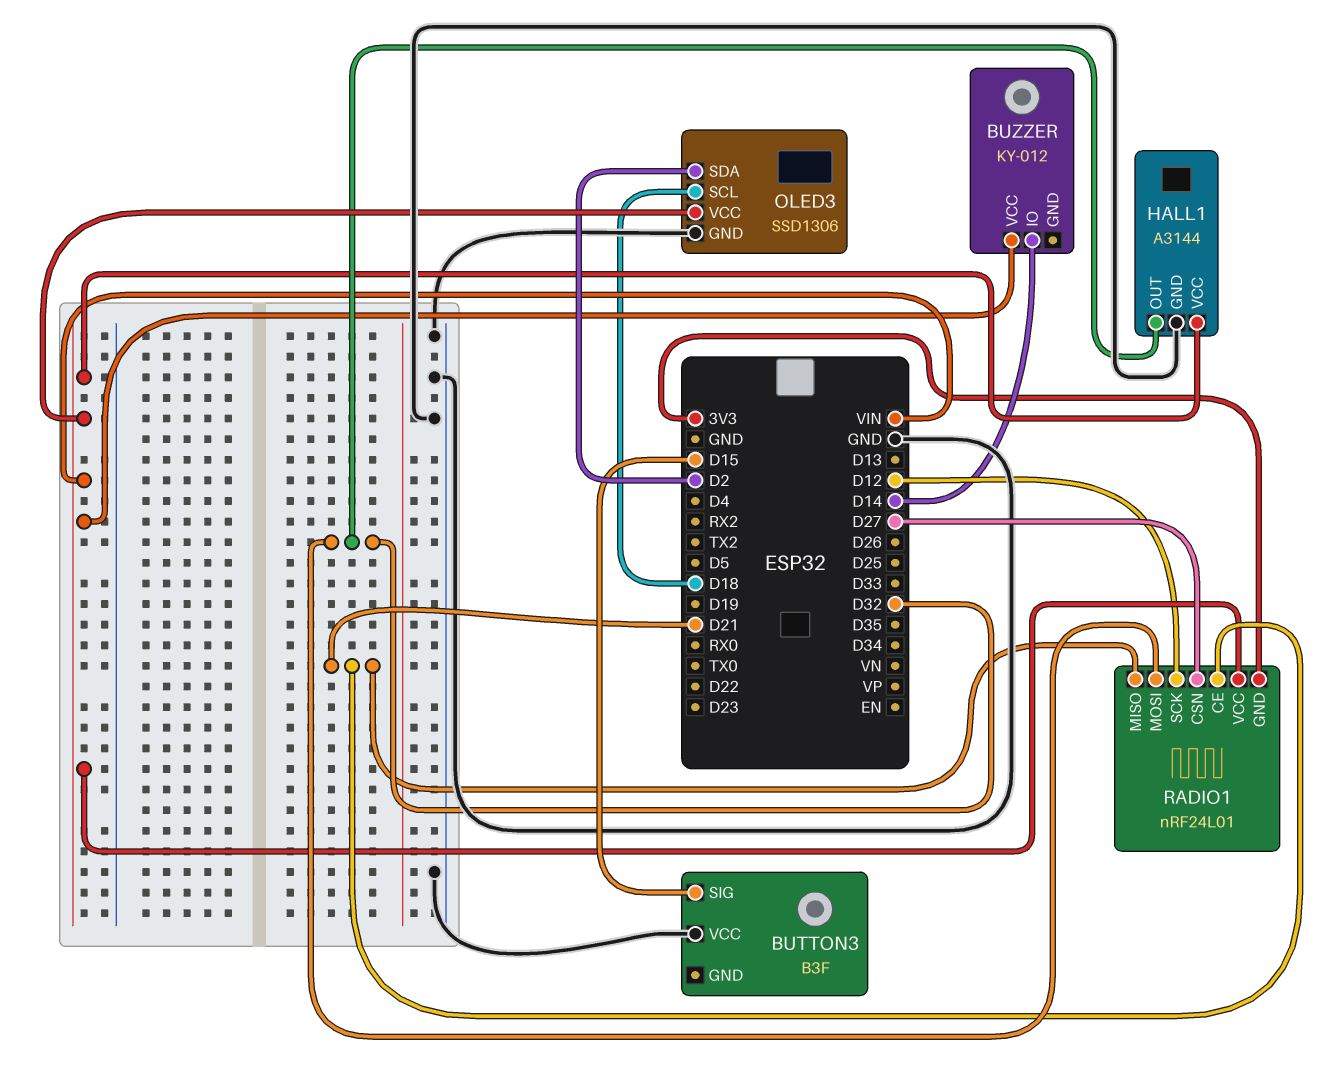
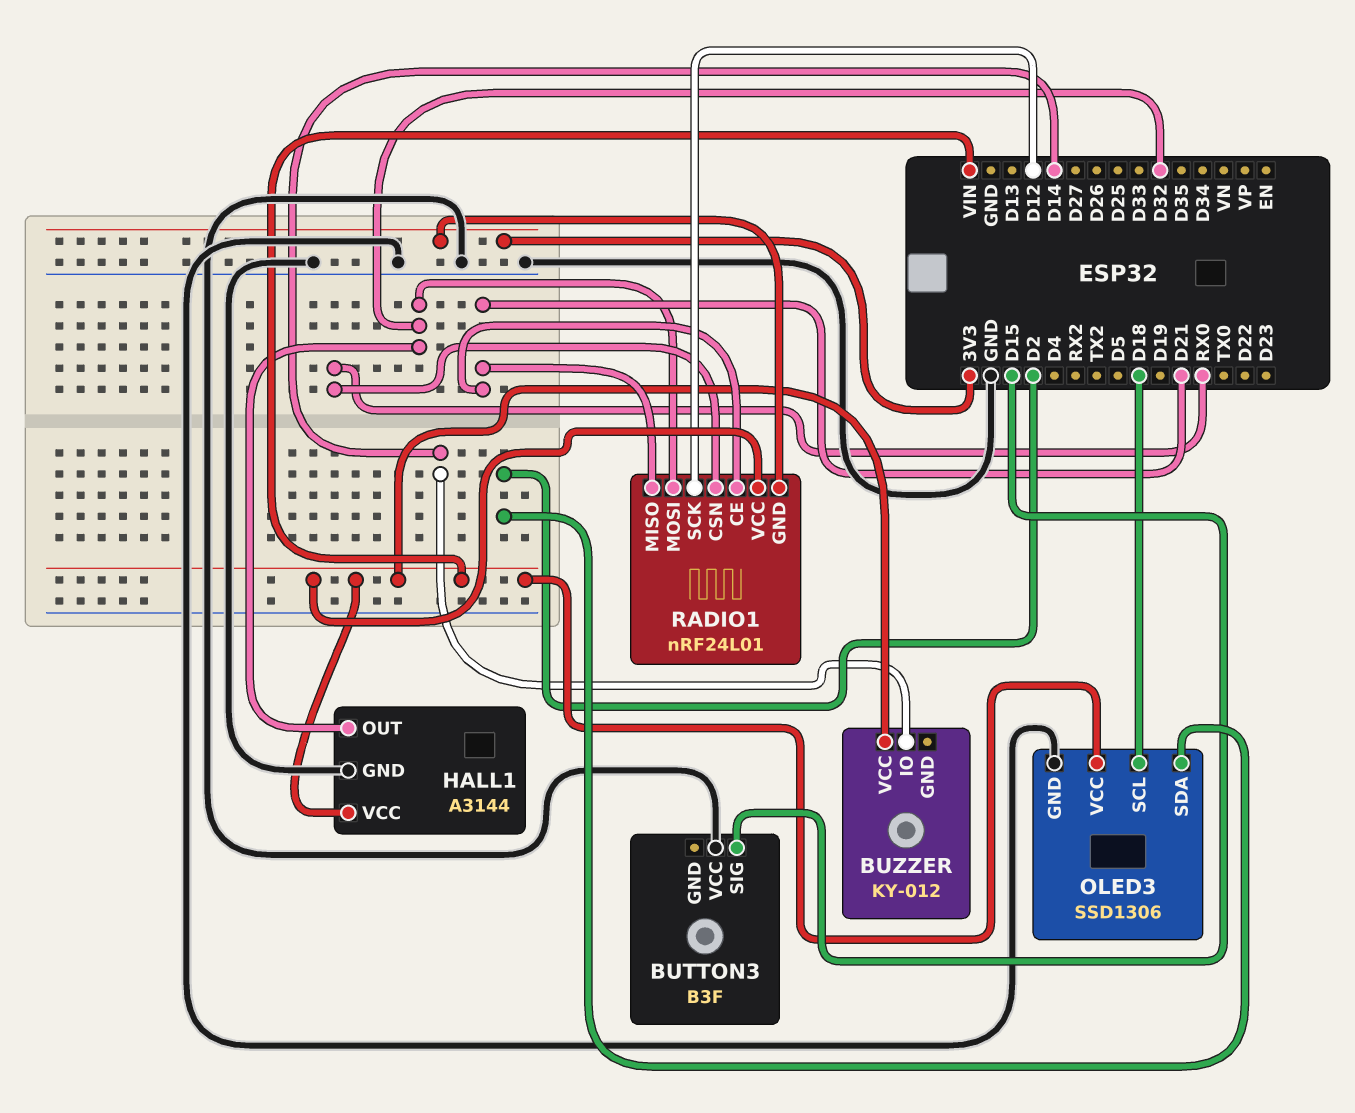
RADIO1 pin CSN: D27 -> RX0

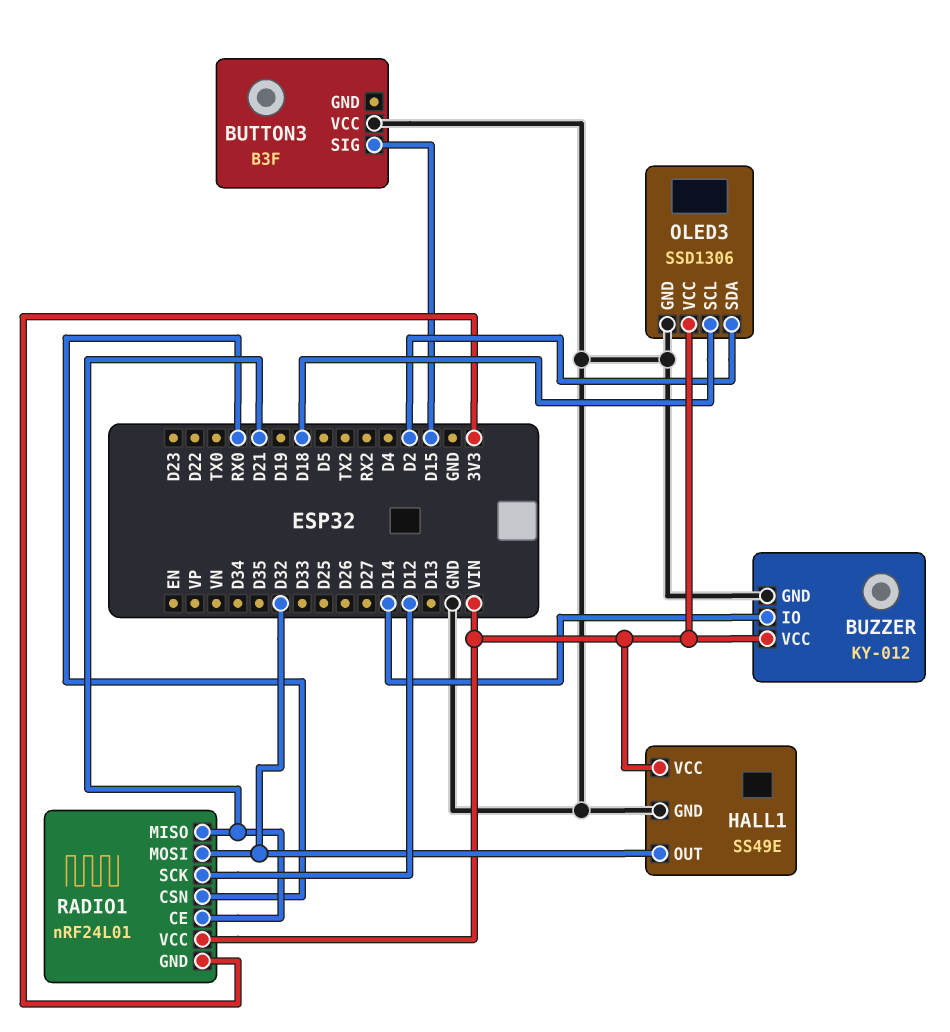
BUZZER pin GND: none -> GND
HALL1: A3144 -> SS49E

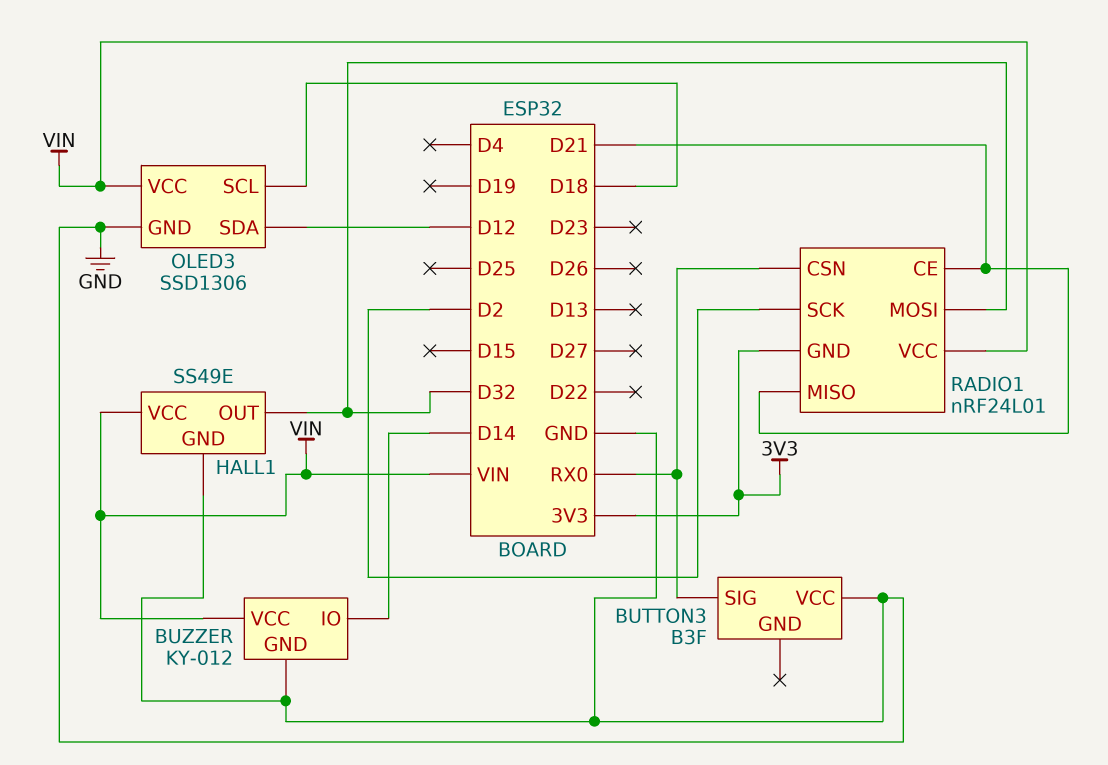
BUTTON3 pin SIG: D15 -> RX0
OLED3 pin SDA: D2 -> D12
RADIO1 pin SCK: D12 -> D2

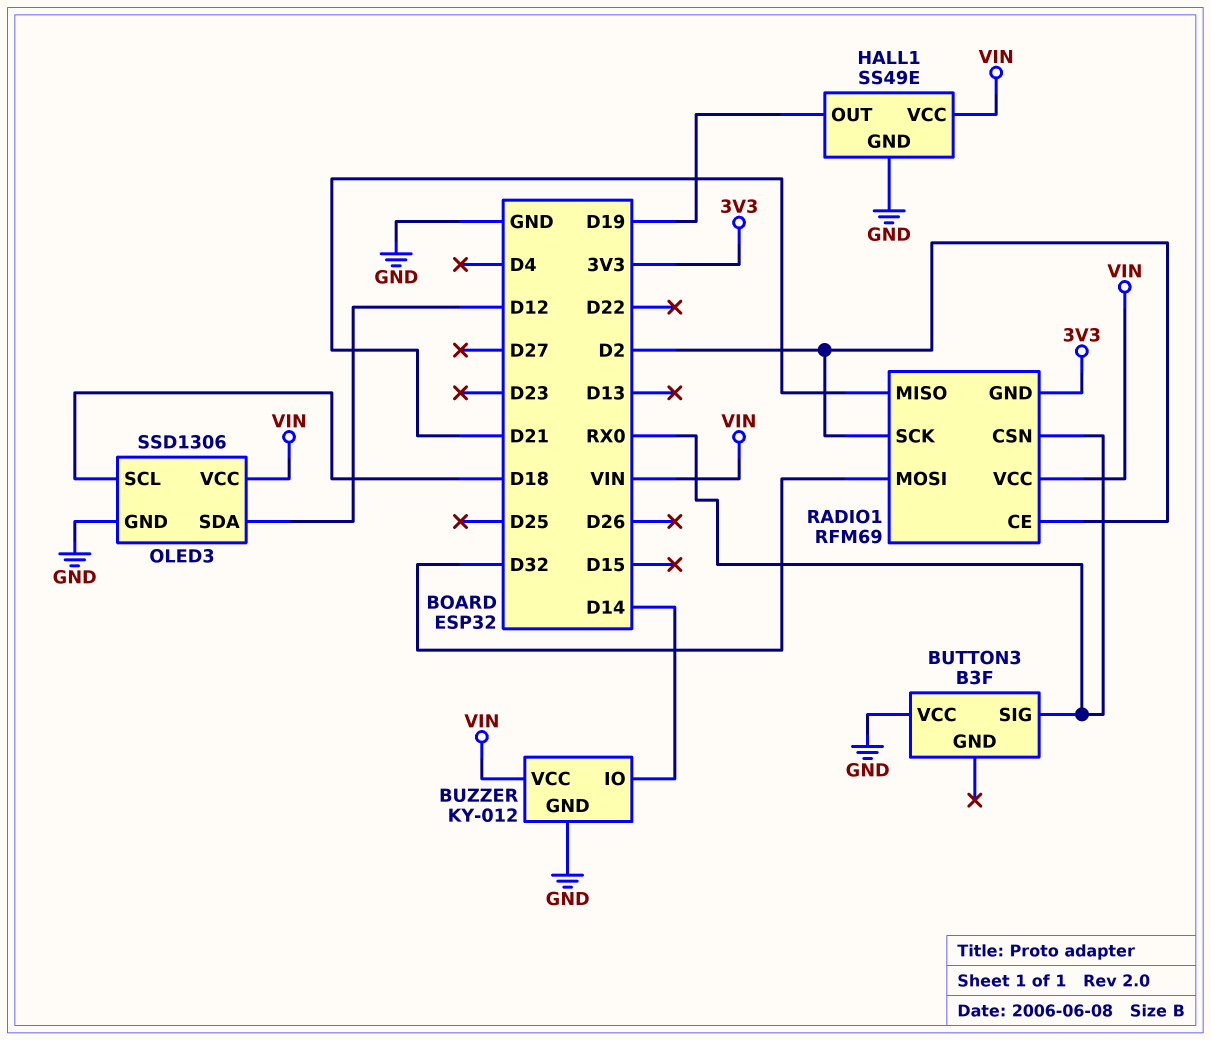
HALL1 pin OUT: D32 -> D19
RADIO1: nRF24L01 -> RFM69
RADIO1 pin CE: D21 -> D2

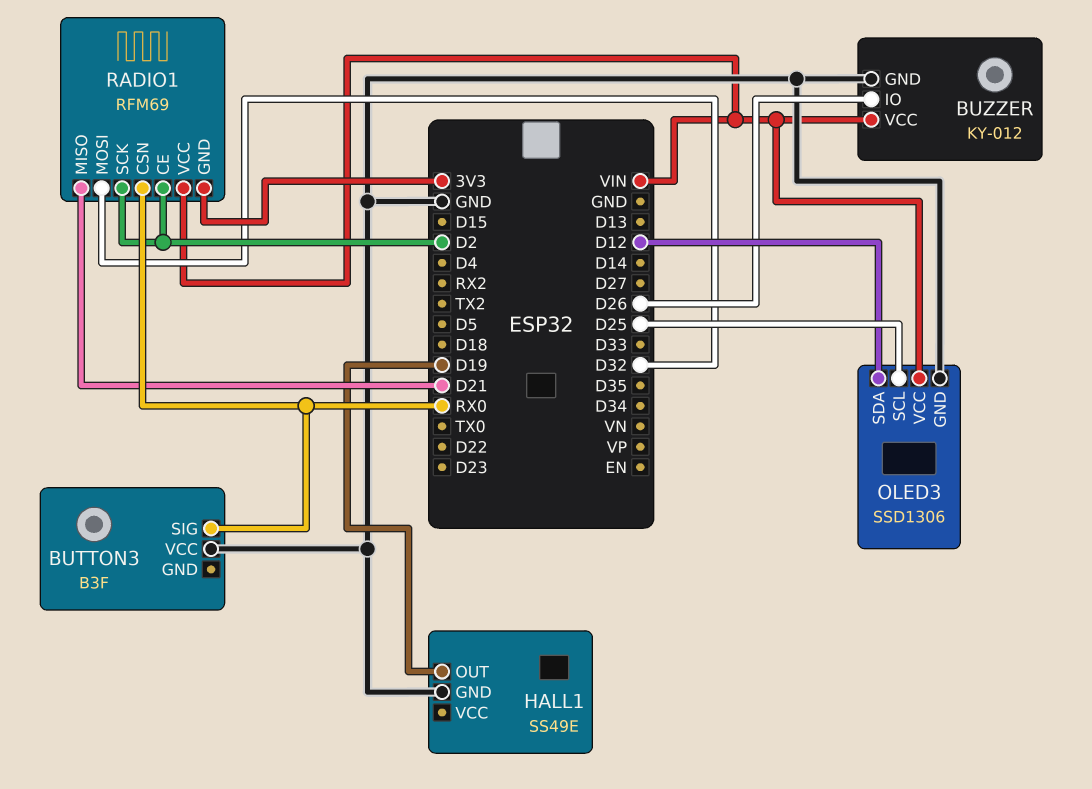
BUZZER pin IO: D14 -> D26
HALL1 pin VCC: VIN -> none
OLED3 pin SCL: D18 -> D25

